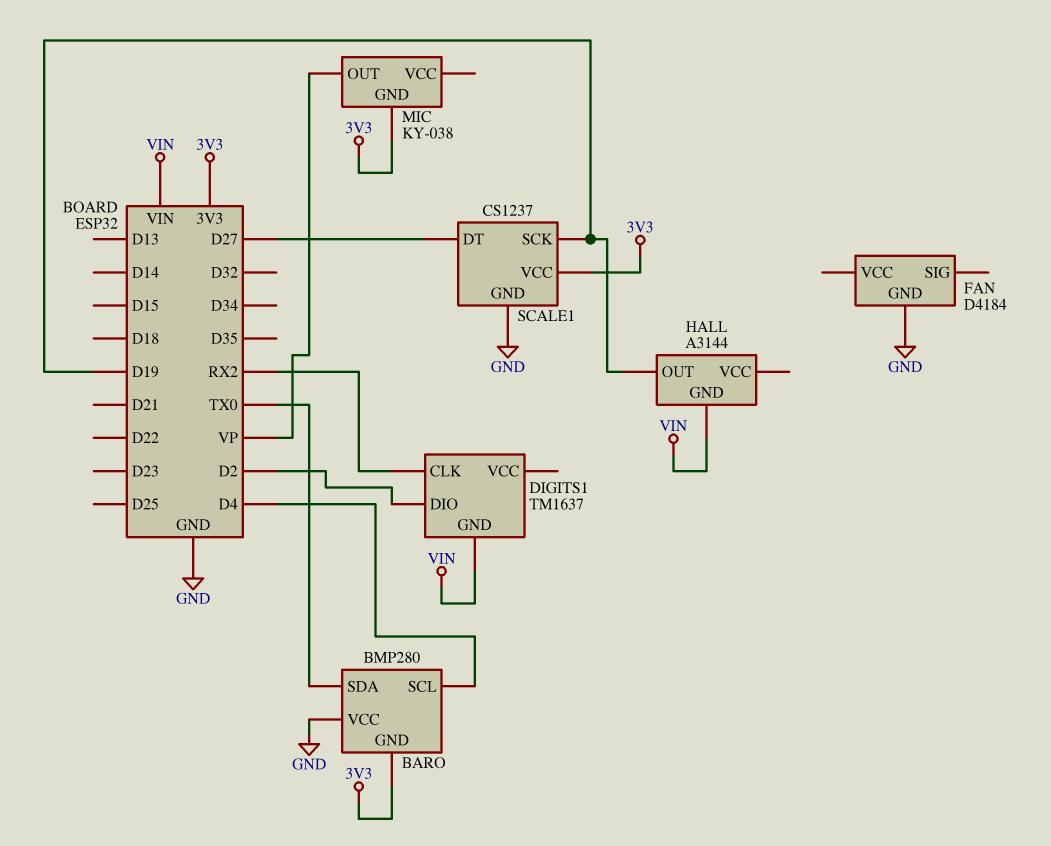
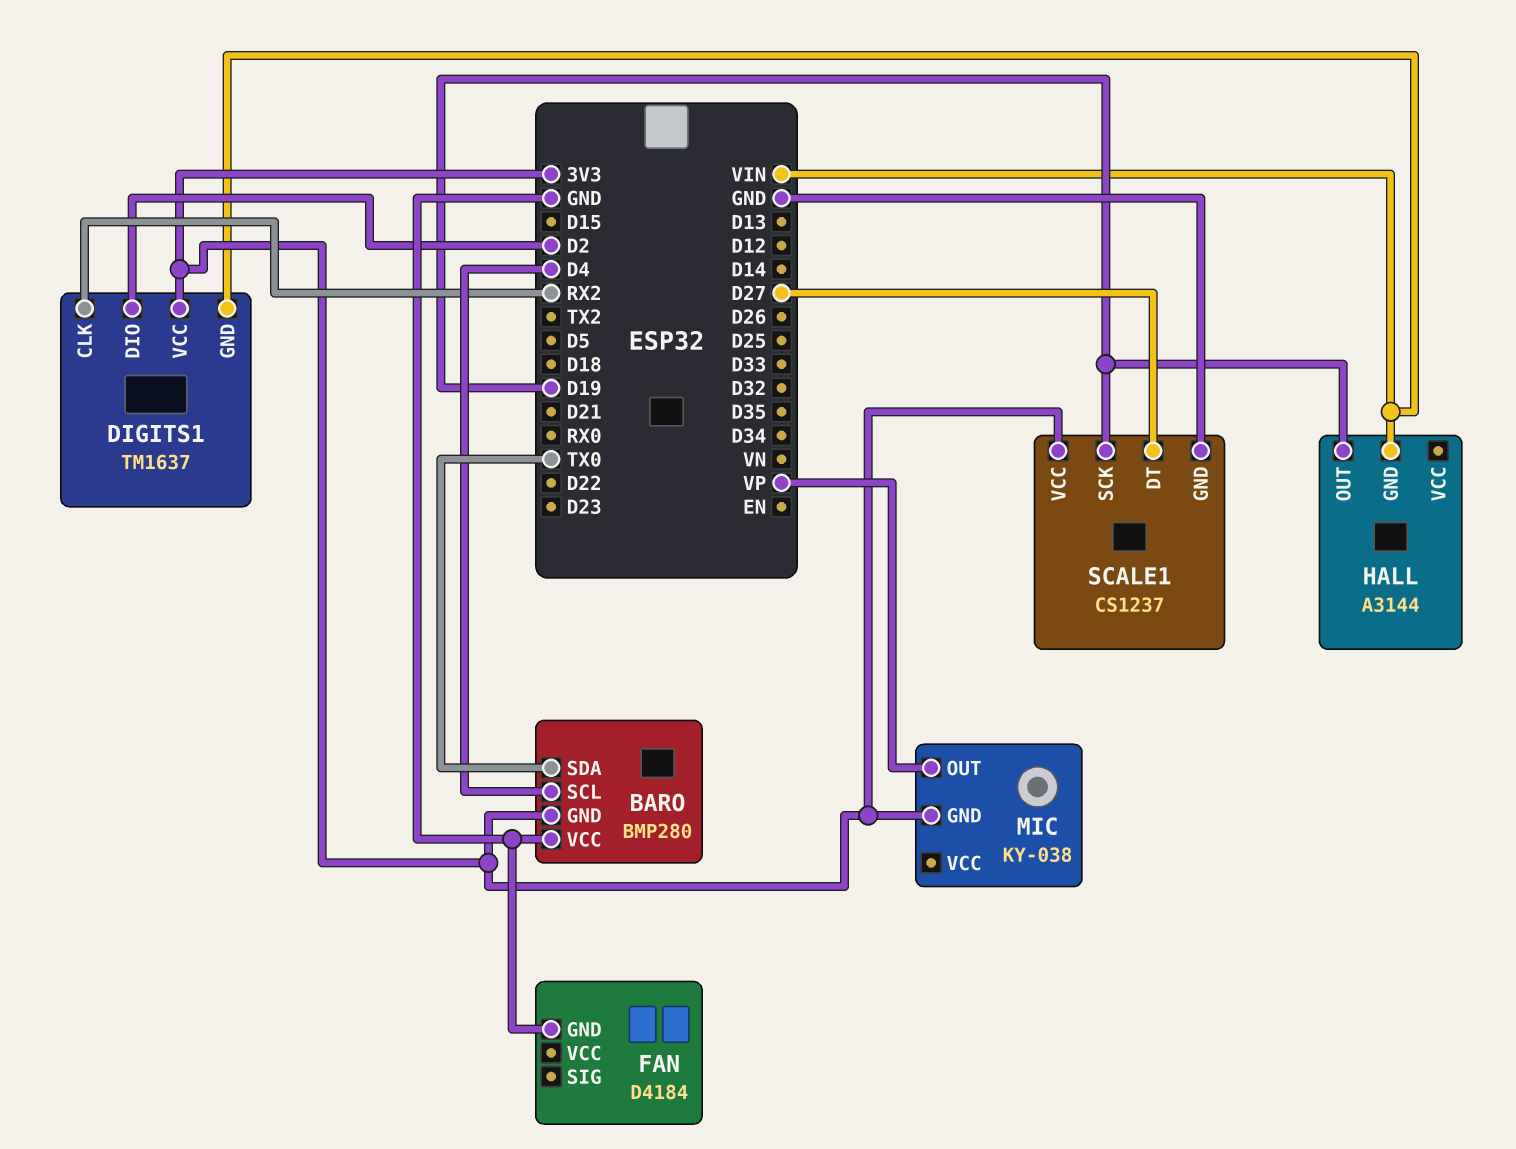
DIGITS1 pin VCC: none -> 3V3

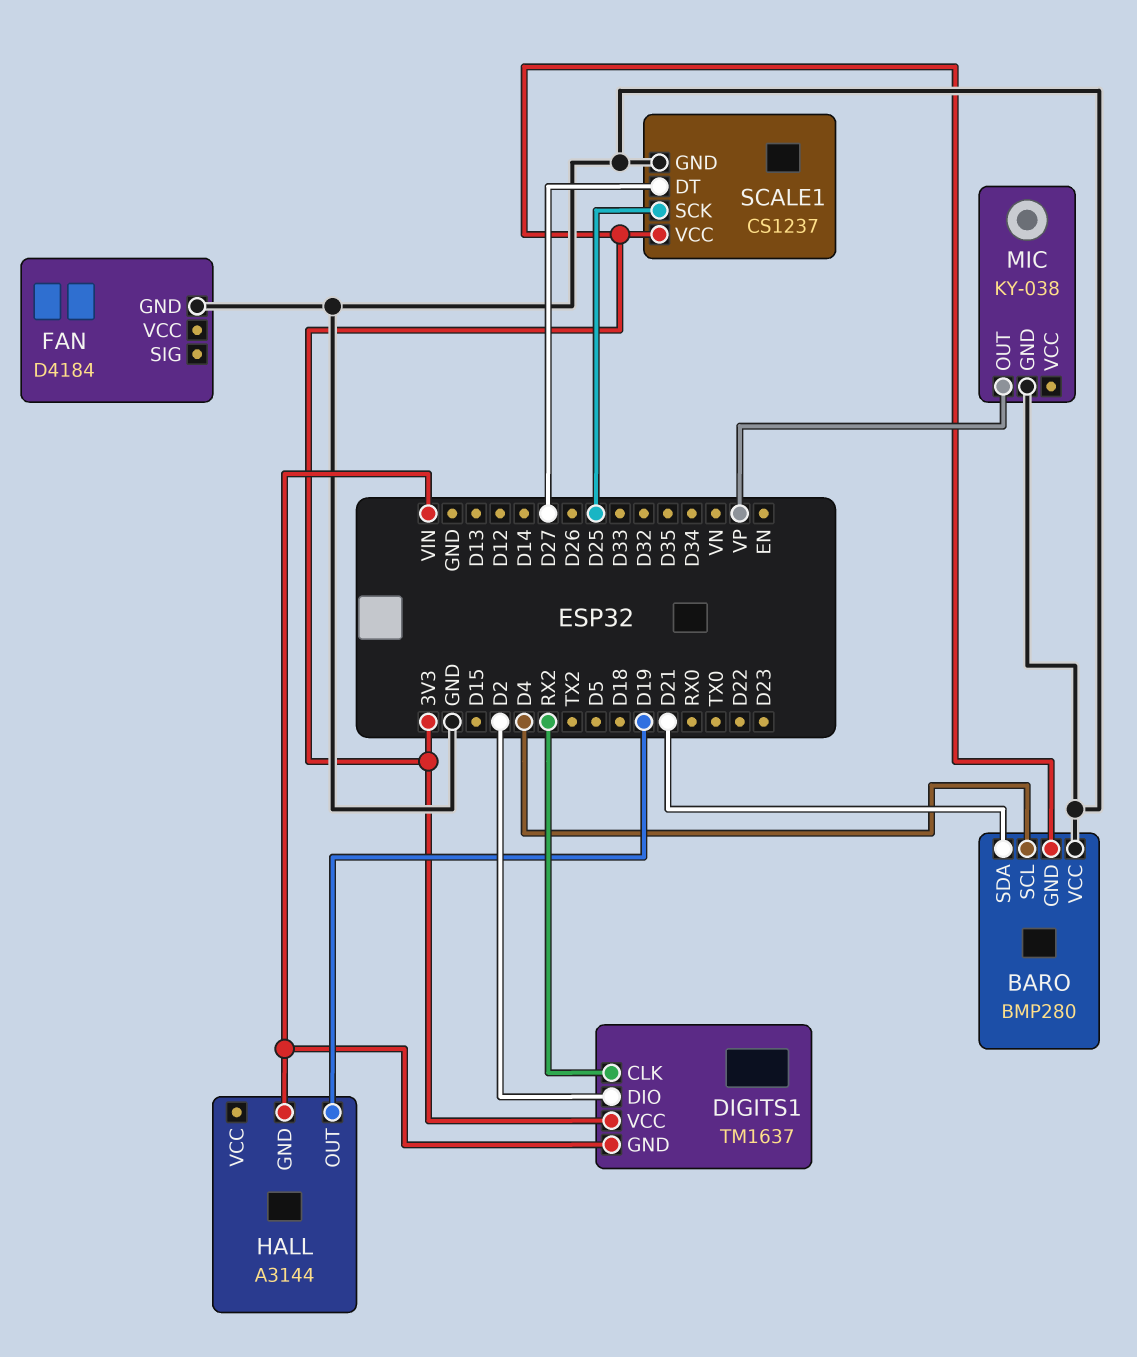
BARO pin SDA: TX0 -> D21
MIC pin GND: 3V3 -> GND
SCALE1 pin SCK: D19 -> D25

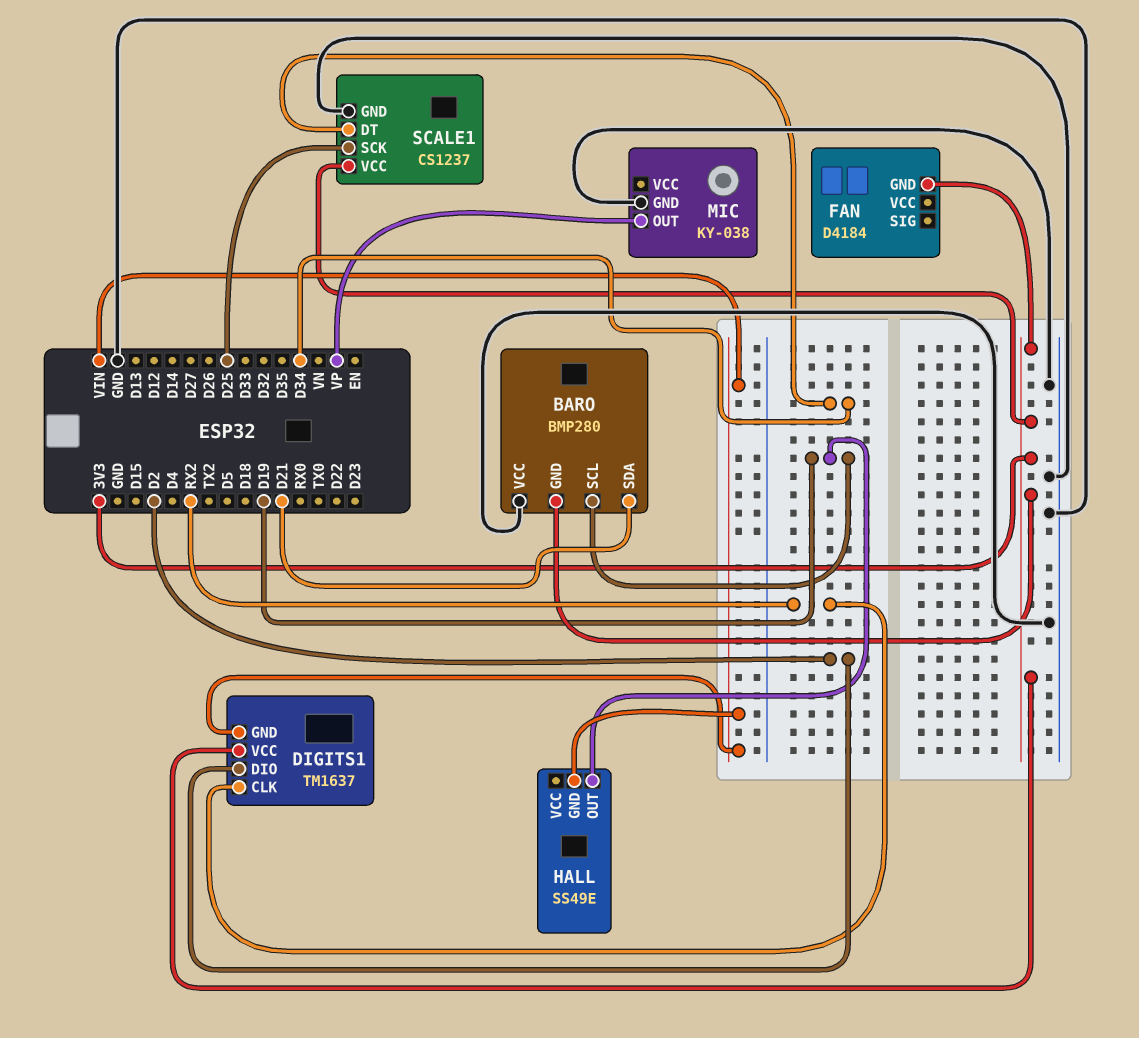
BARO pin SCL: D4 -> D19
FAN pin GND: GND -> 3V3
HALL: A3144 -> SS49E
SCALE1 pin DT: D27 -> D34

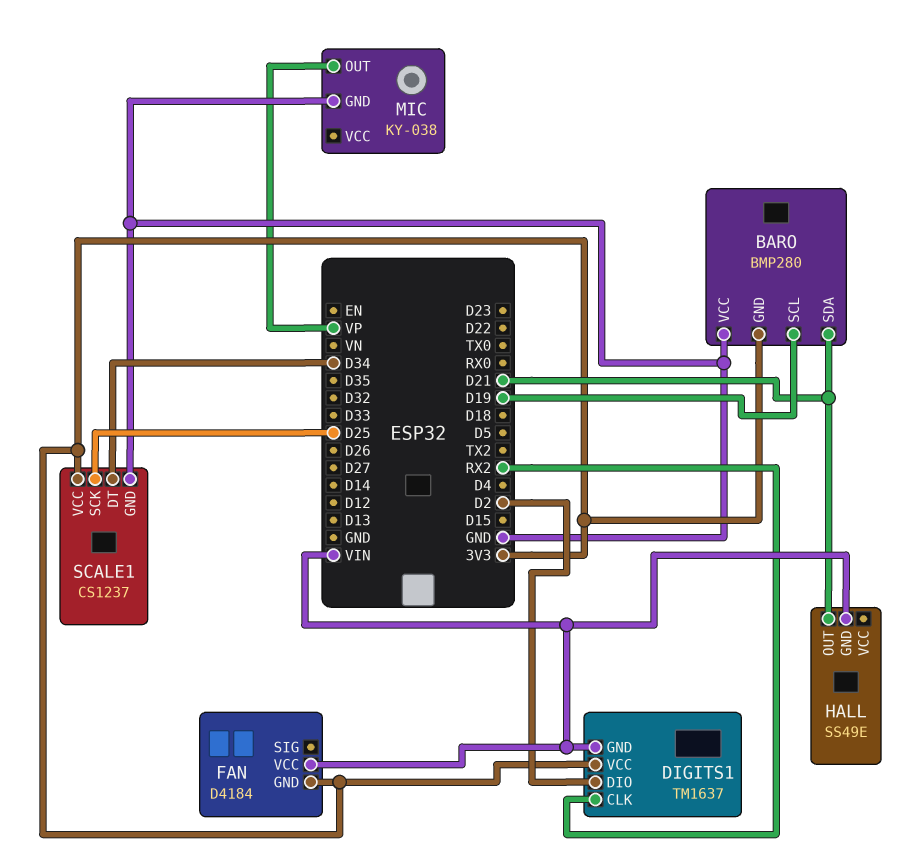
FAN pin VCC: none -> VIN
HALL pin OUT: D19 -> D21

